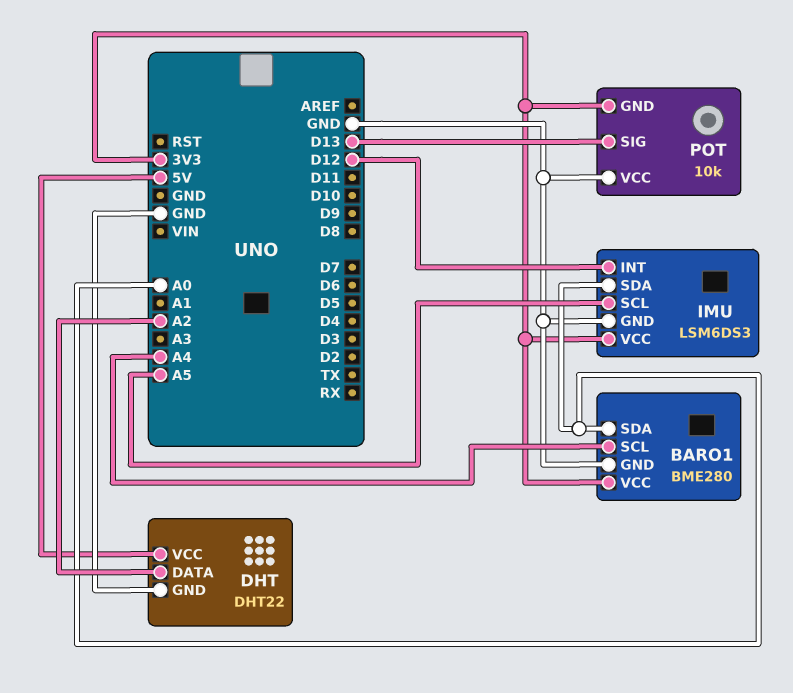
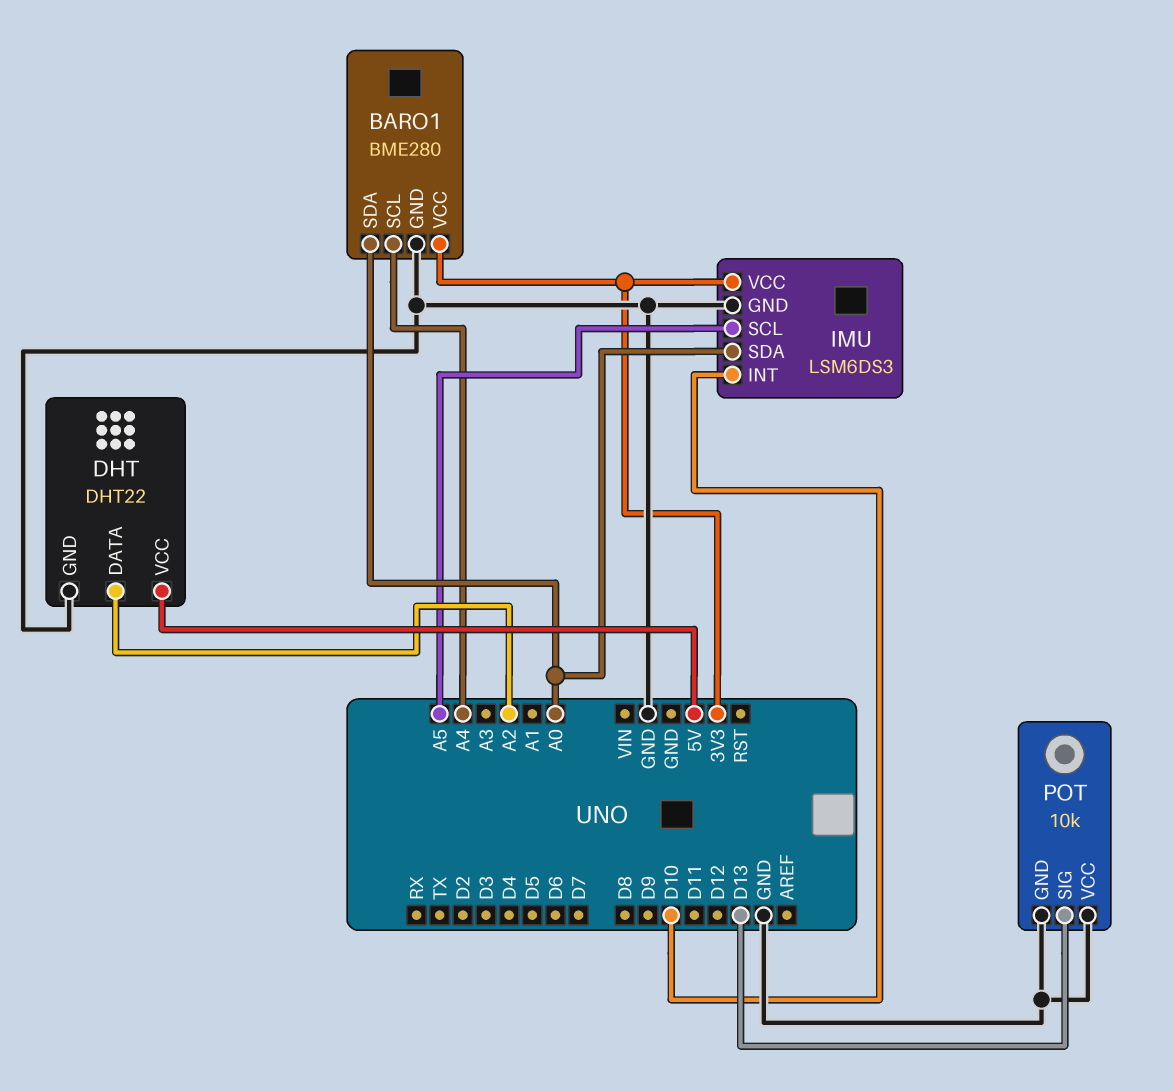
IMU pin INT: D12 -> D10
POT pin GND: 3V3 -> GND

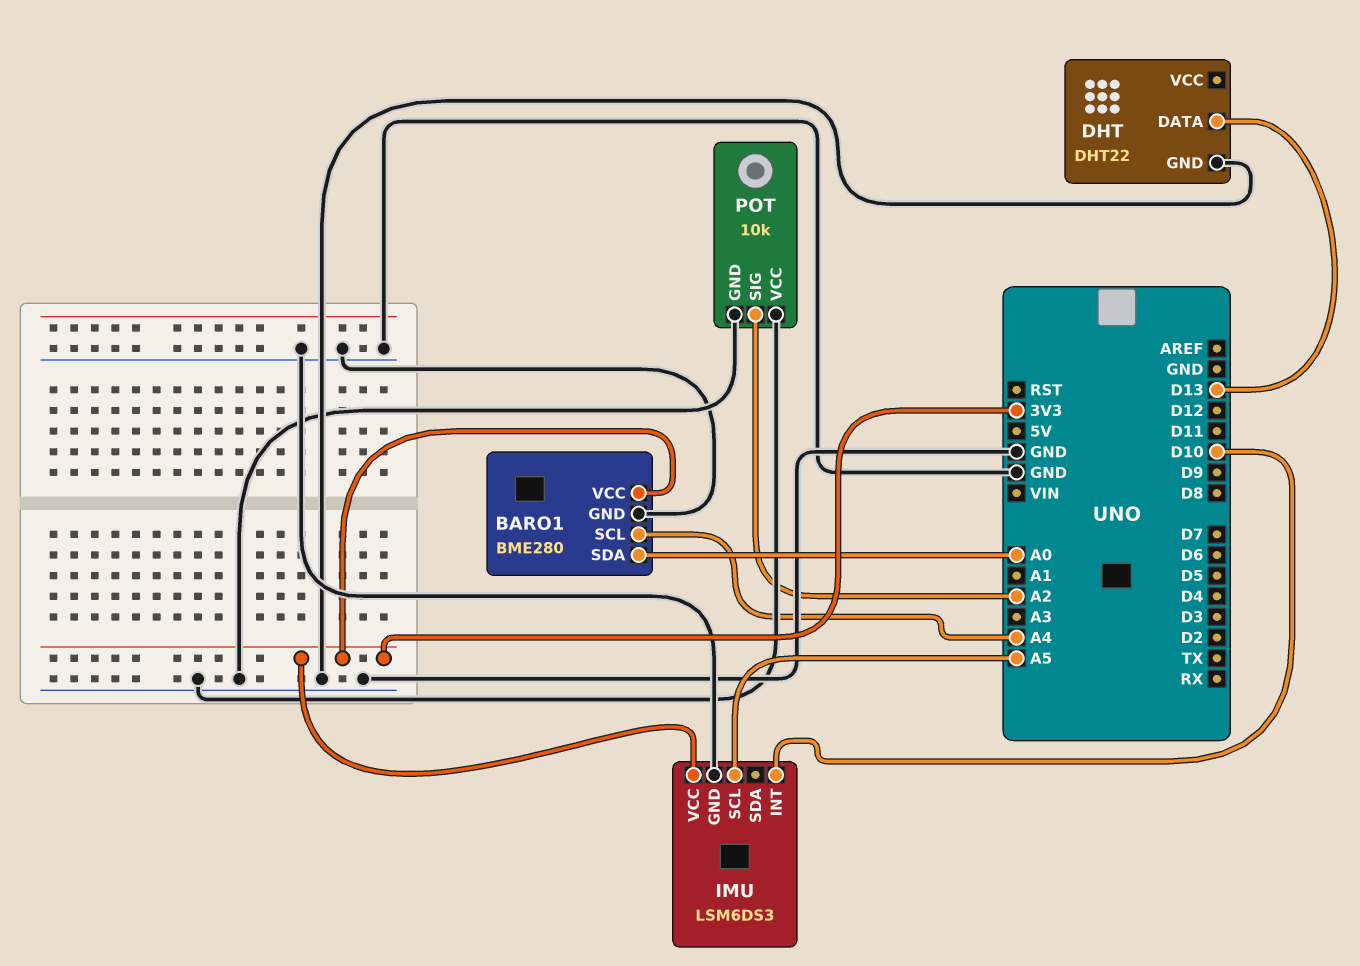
DHT pin DATA: A2 -> D13
DHT pin VCC: 5V -> none
IMU pin SDA: A0 -> none
POT pin SIG: D13 -> A2

